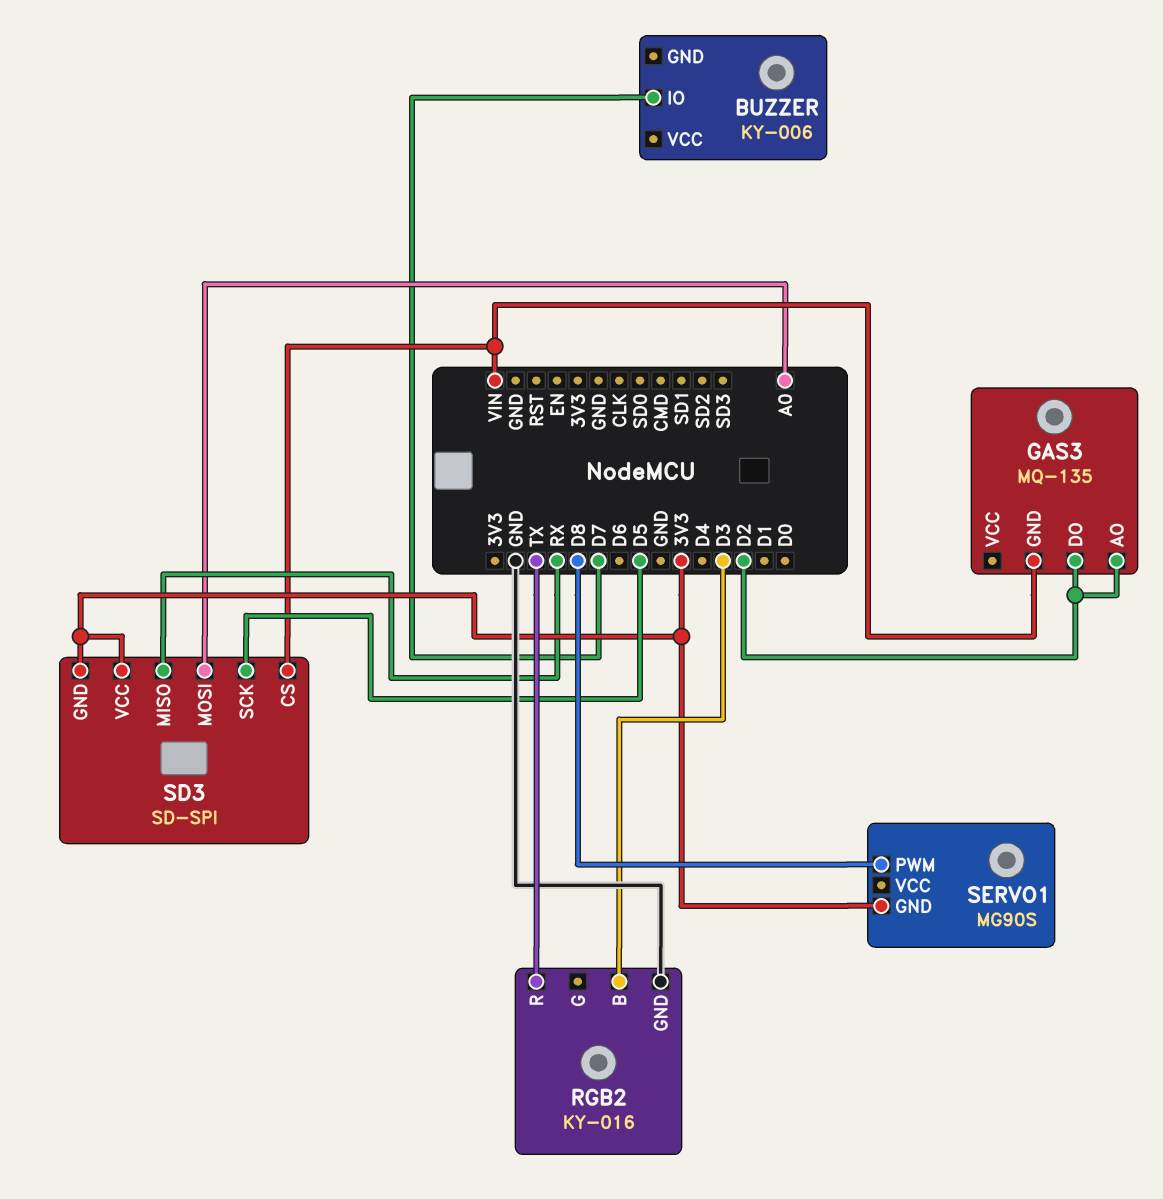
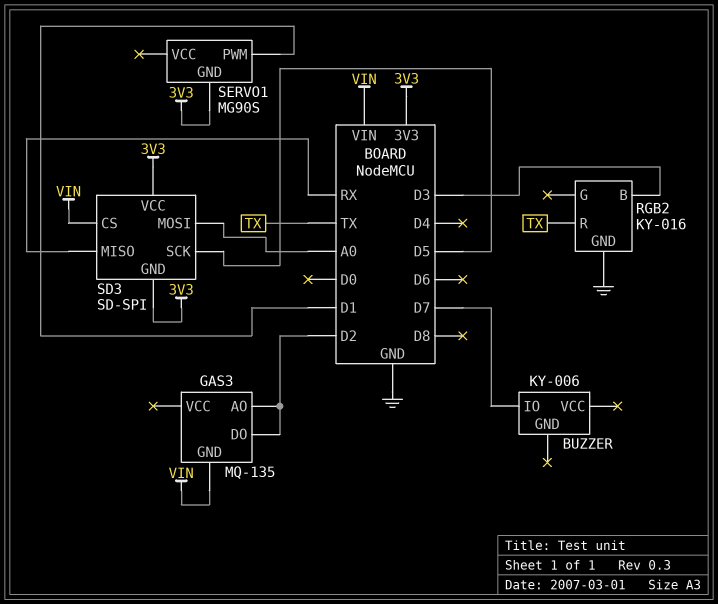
SERVO1 pin PWM: D8 -> D1

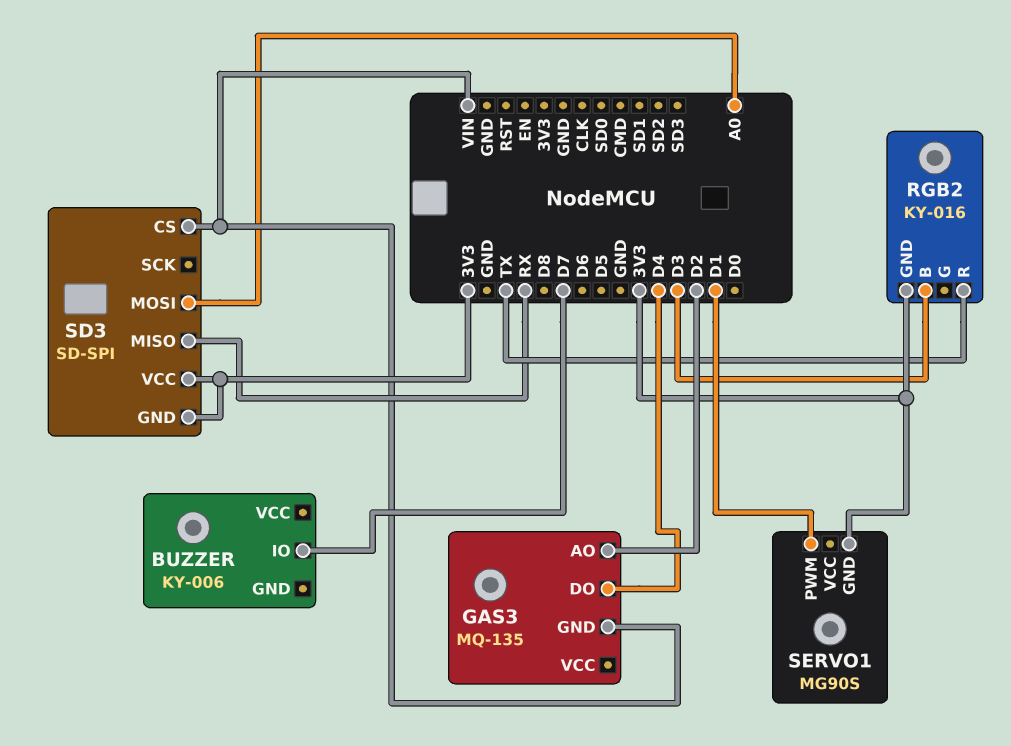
GAS3 pin DO: D2 -> D4
RGB2 pin GND: GND -> 3V3
SD3 pin SCK: D5 -> none

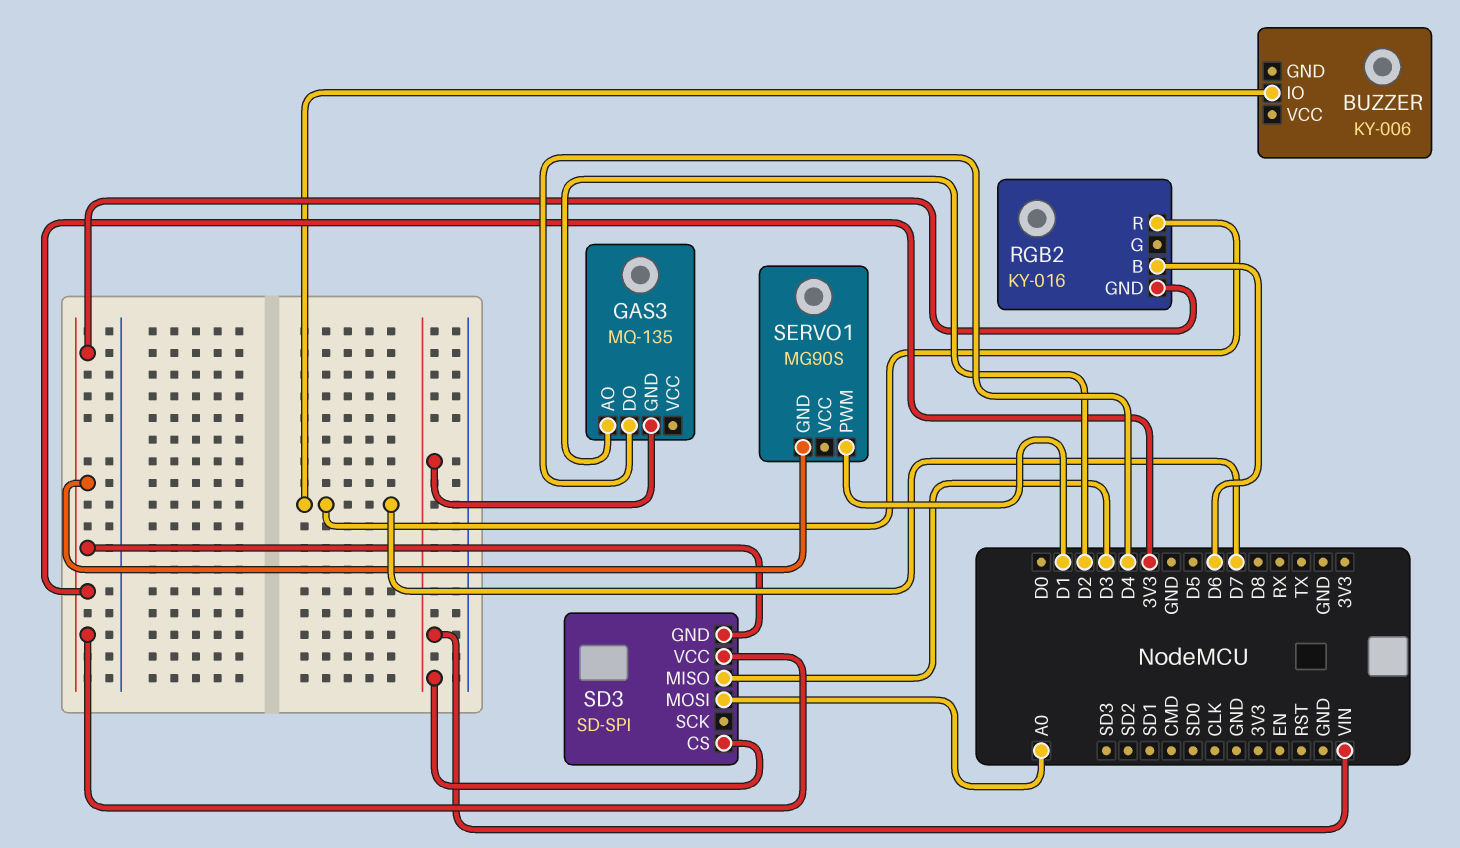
RGB2 pin B: D3 -> D6
RGB2 pin R: TX -> D7
SD3 pin MISO: RX -> D3

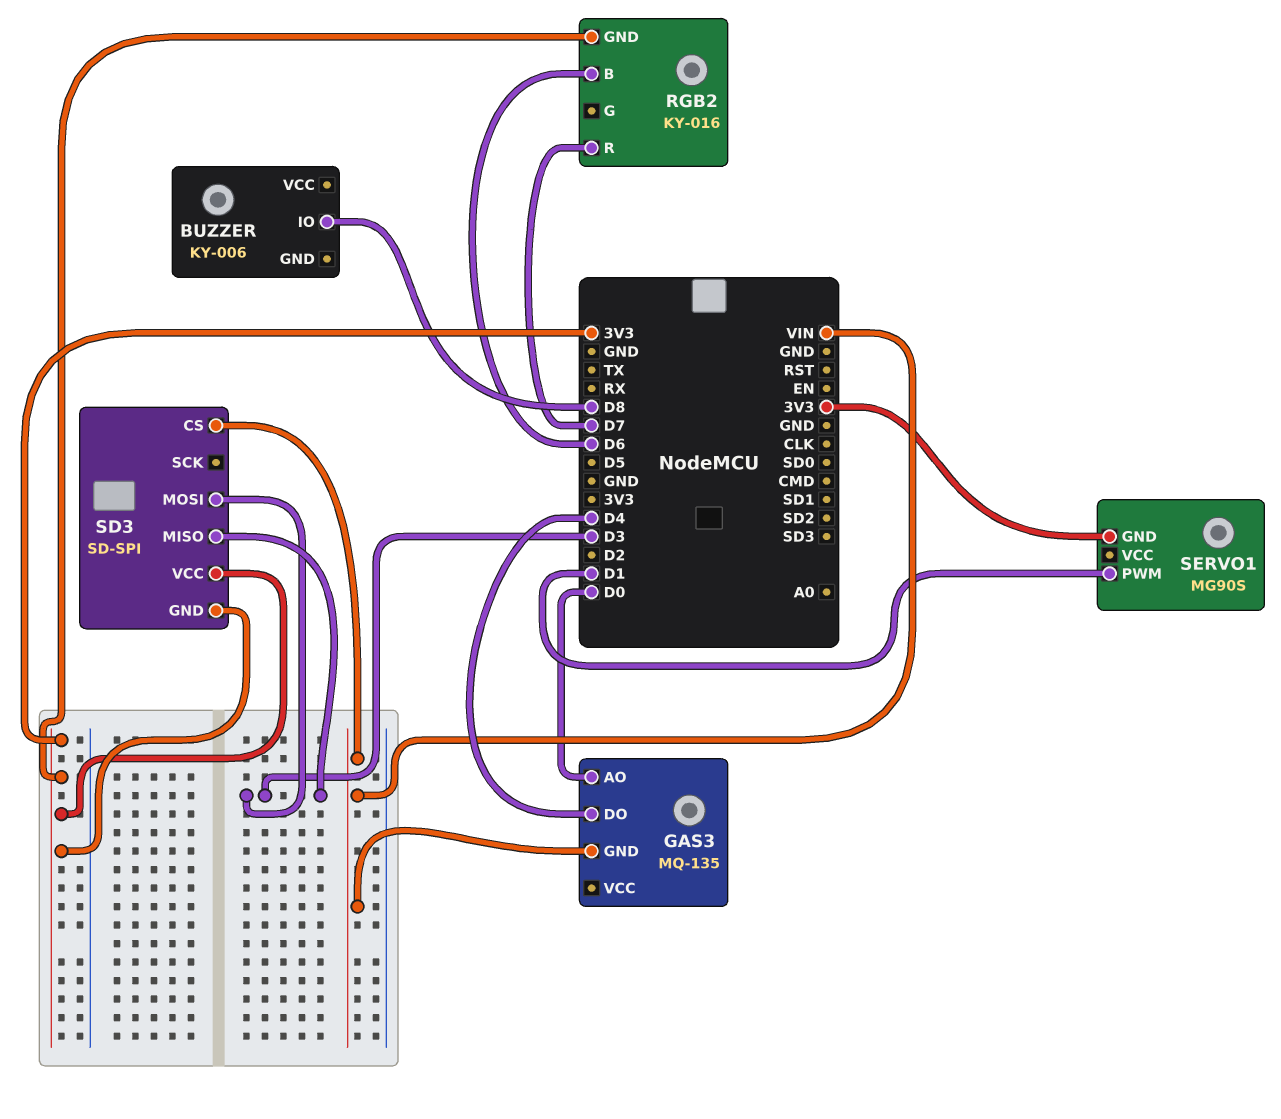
BUZZER pin IO: D7 -> D8
GAS3 pin AO: D2 -> D0
SD3 pin MOSI: A0 -> D3

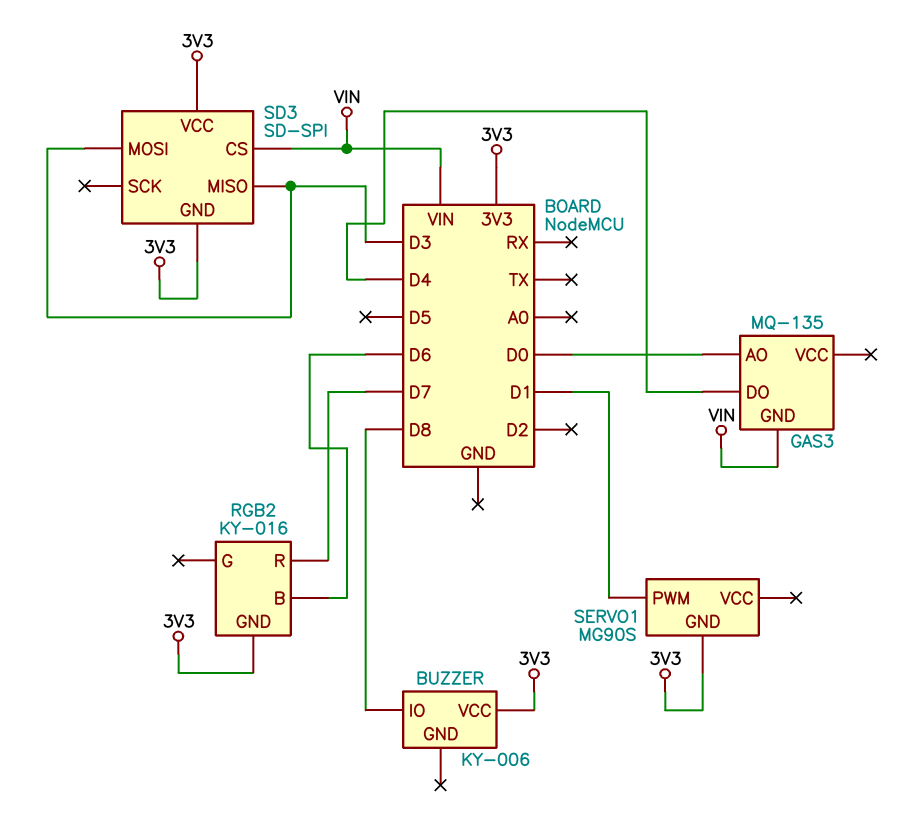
BUZZER pin VCC: none -> 3V3

